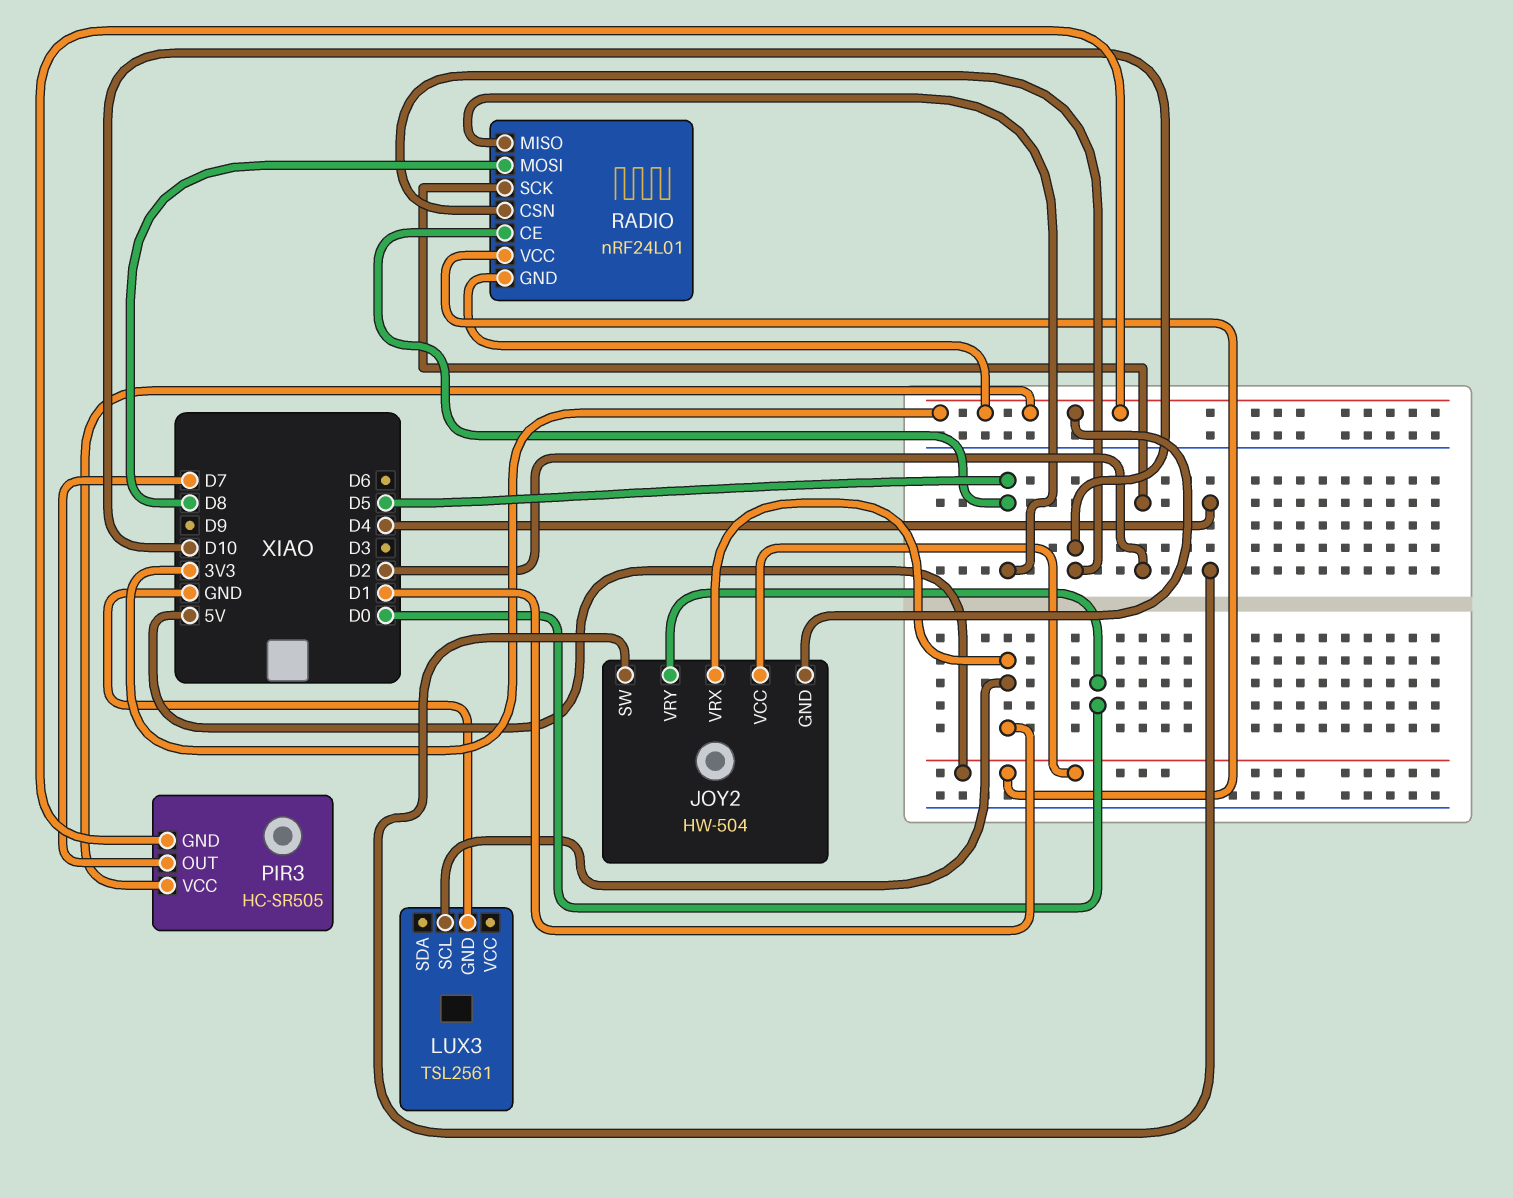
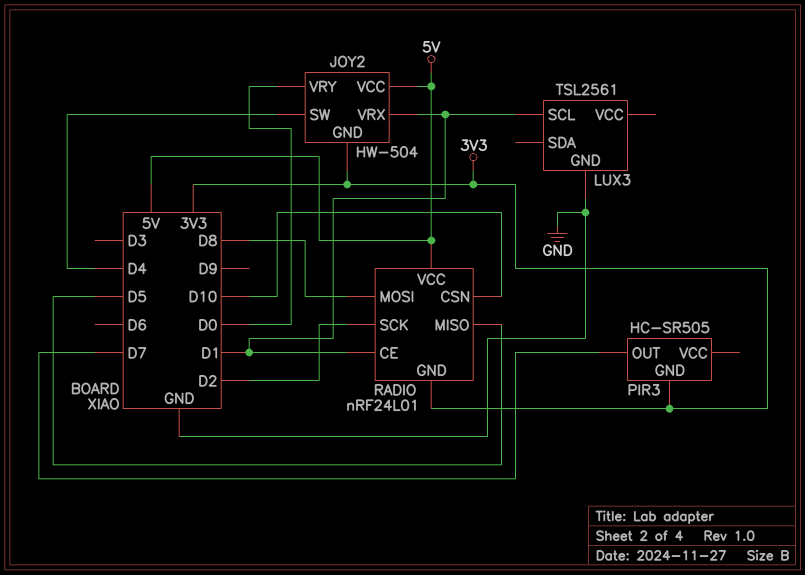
PIR3 pin VCC: 3V3 -> none
RADIO pin CE: D5 -> D1

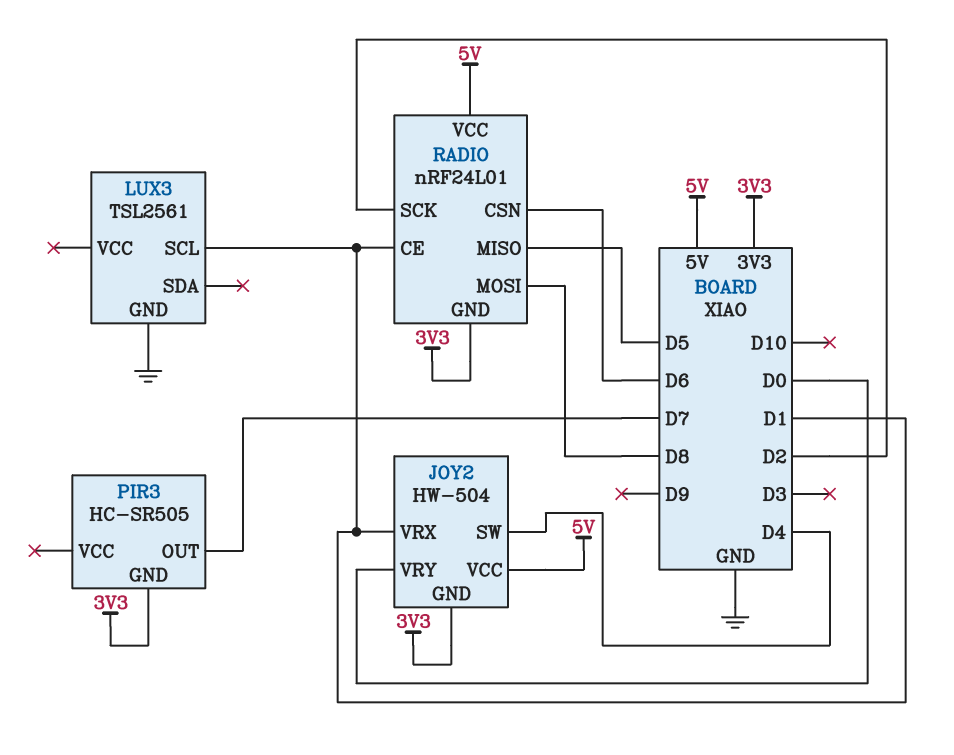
RADIO pin CSN: D10 -> D6

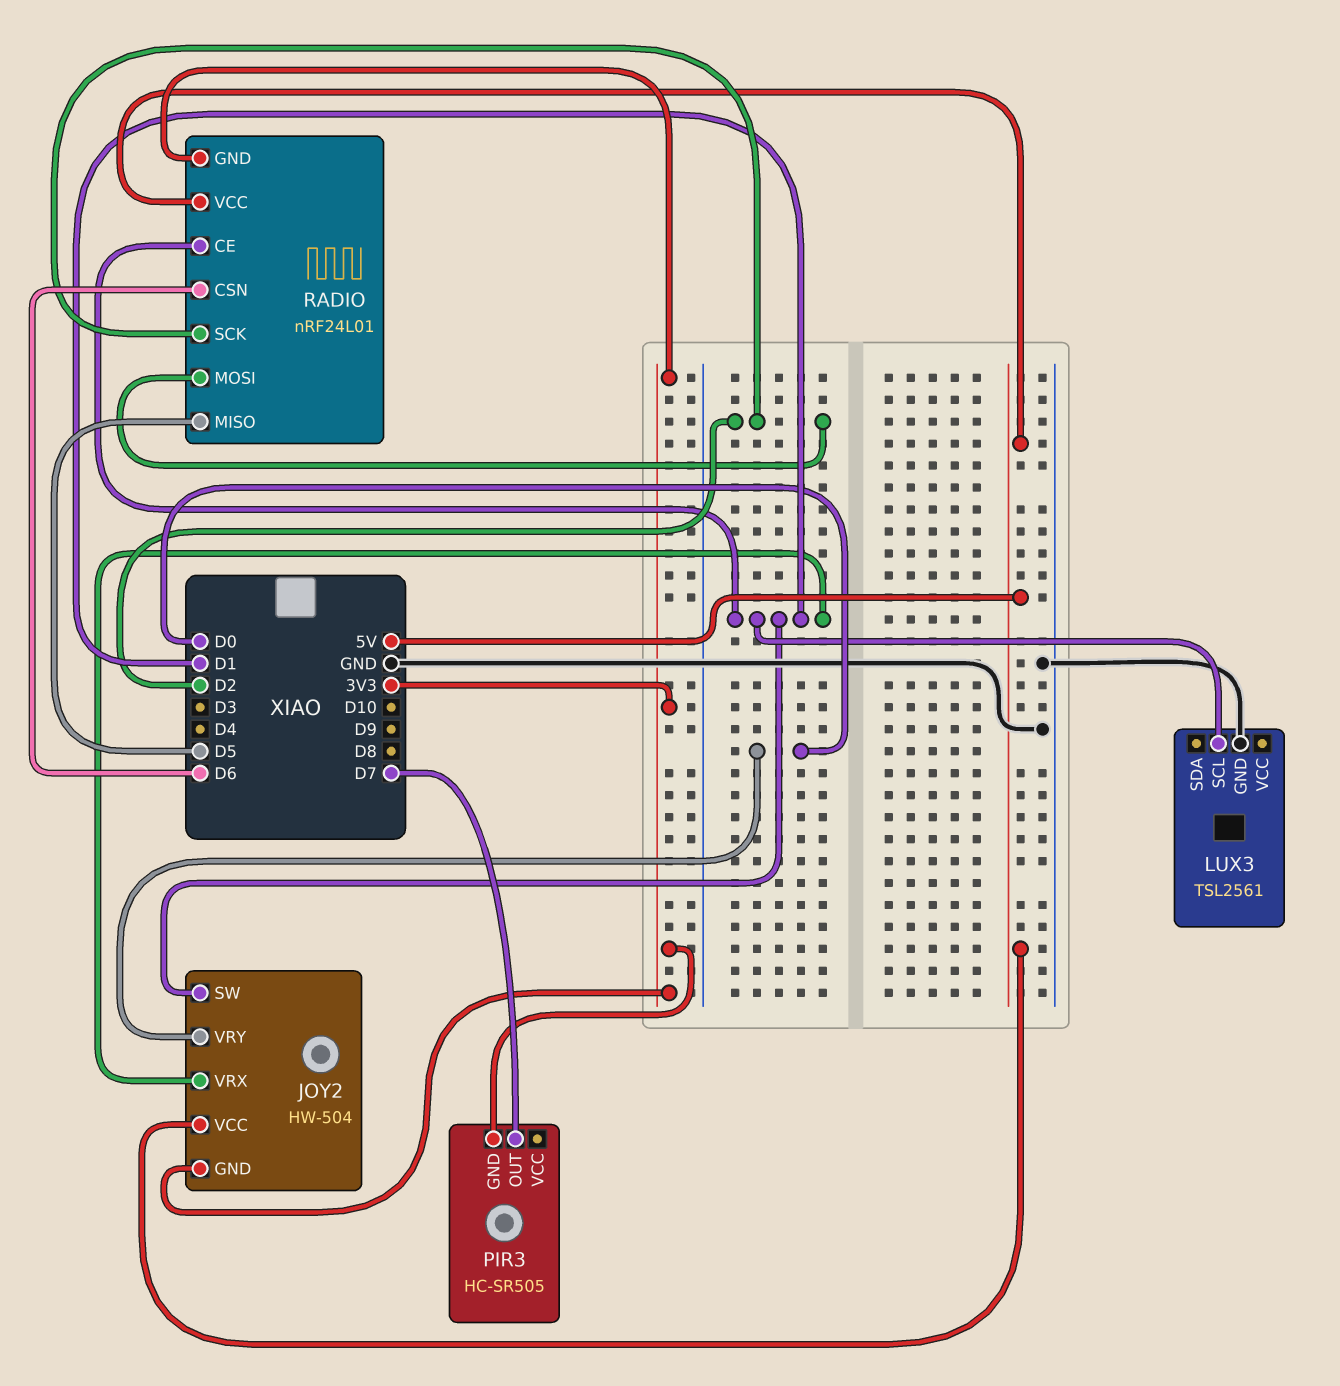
JOY2 pin SW: D4 -> D1
RADIO pin MOSI: D8 -> D2

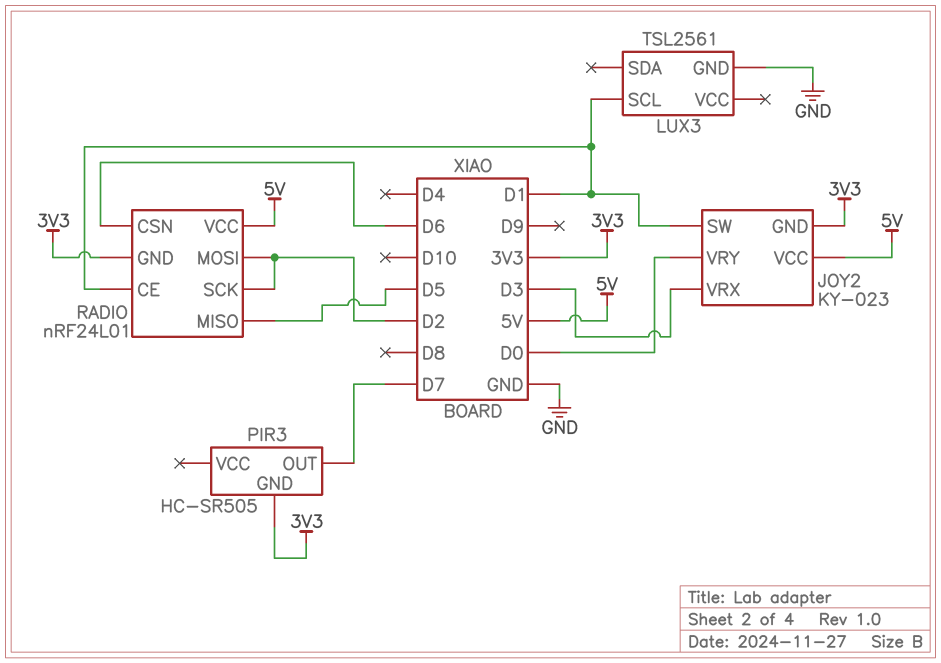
JOY2: HW-504 -> KY-023
JOY2 pin VRX: D1 -> D3

